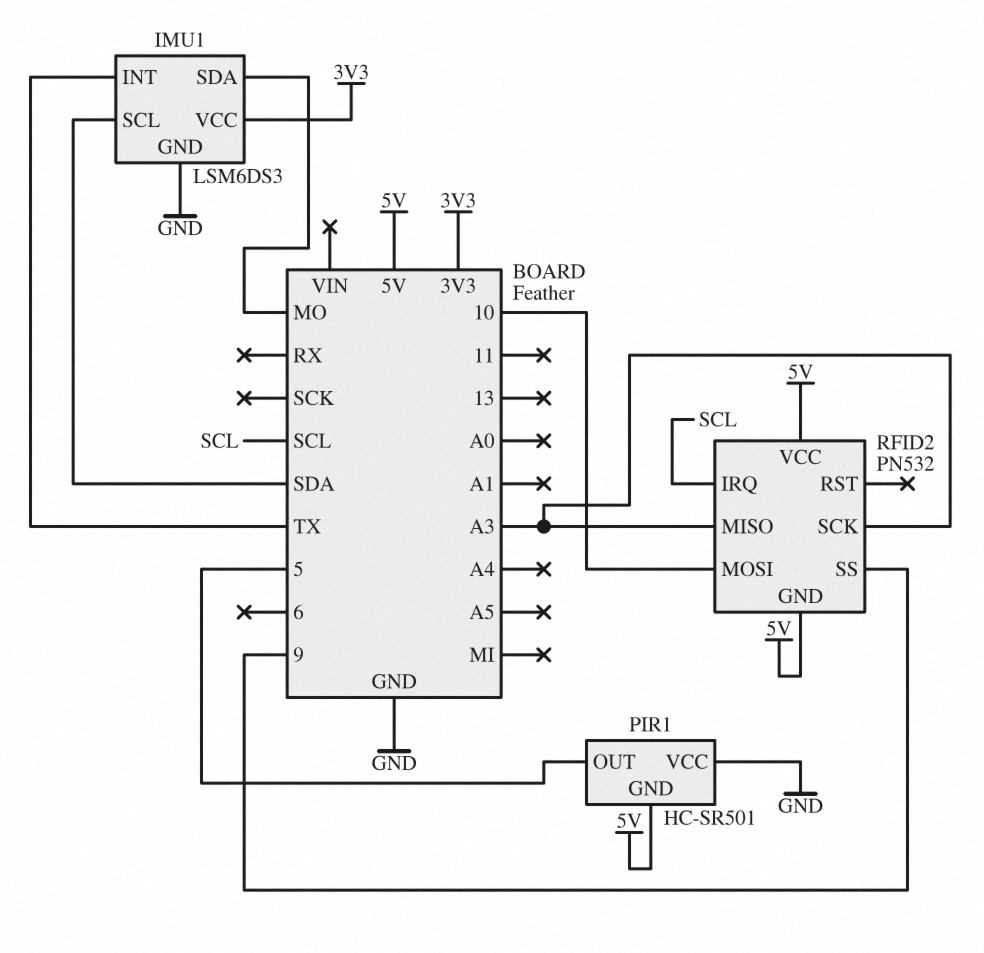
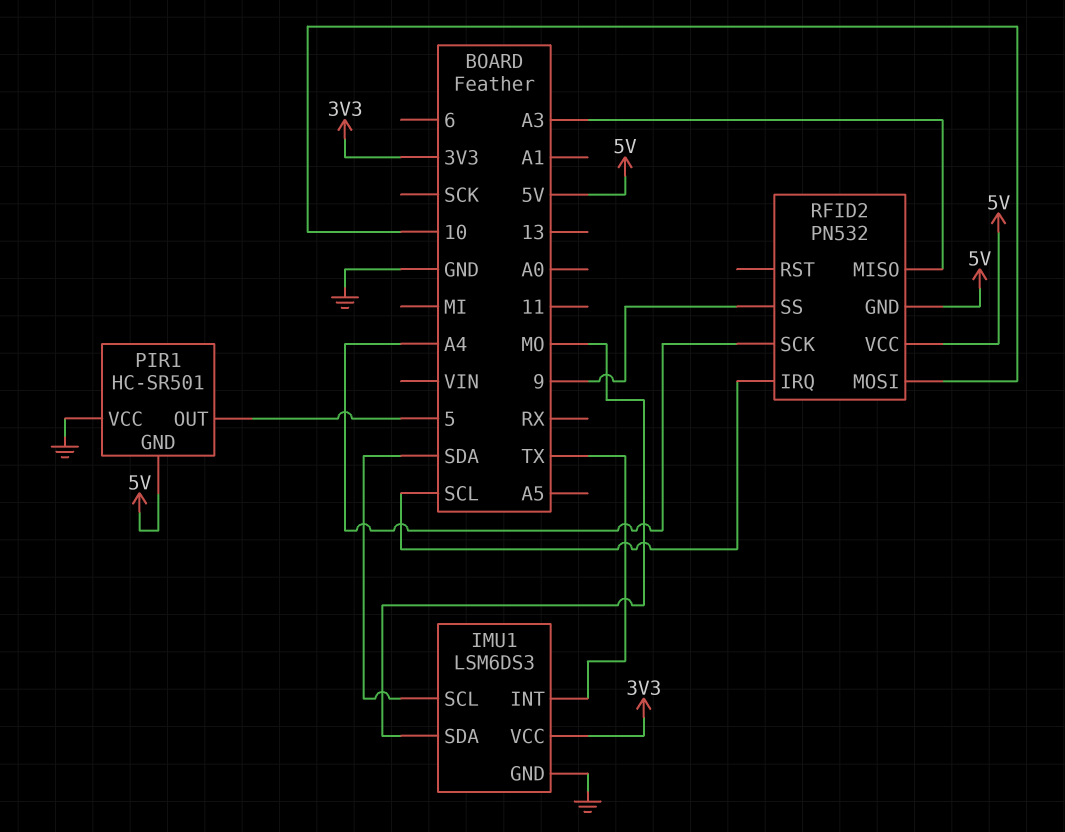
RFID2 pin SCK: A3 -> A4

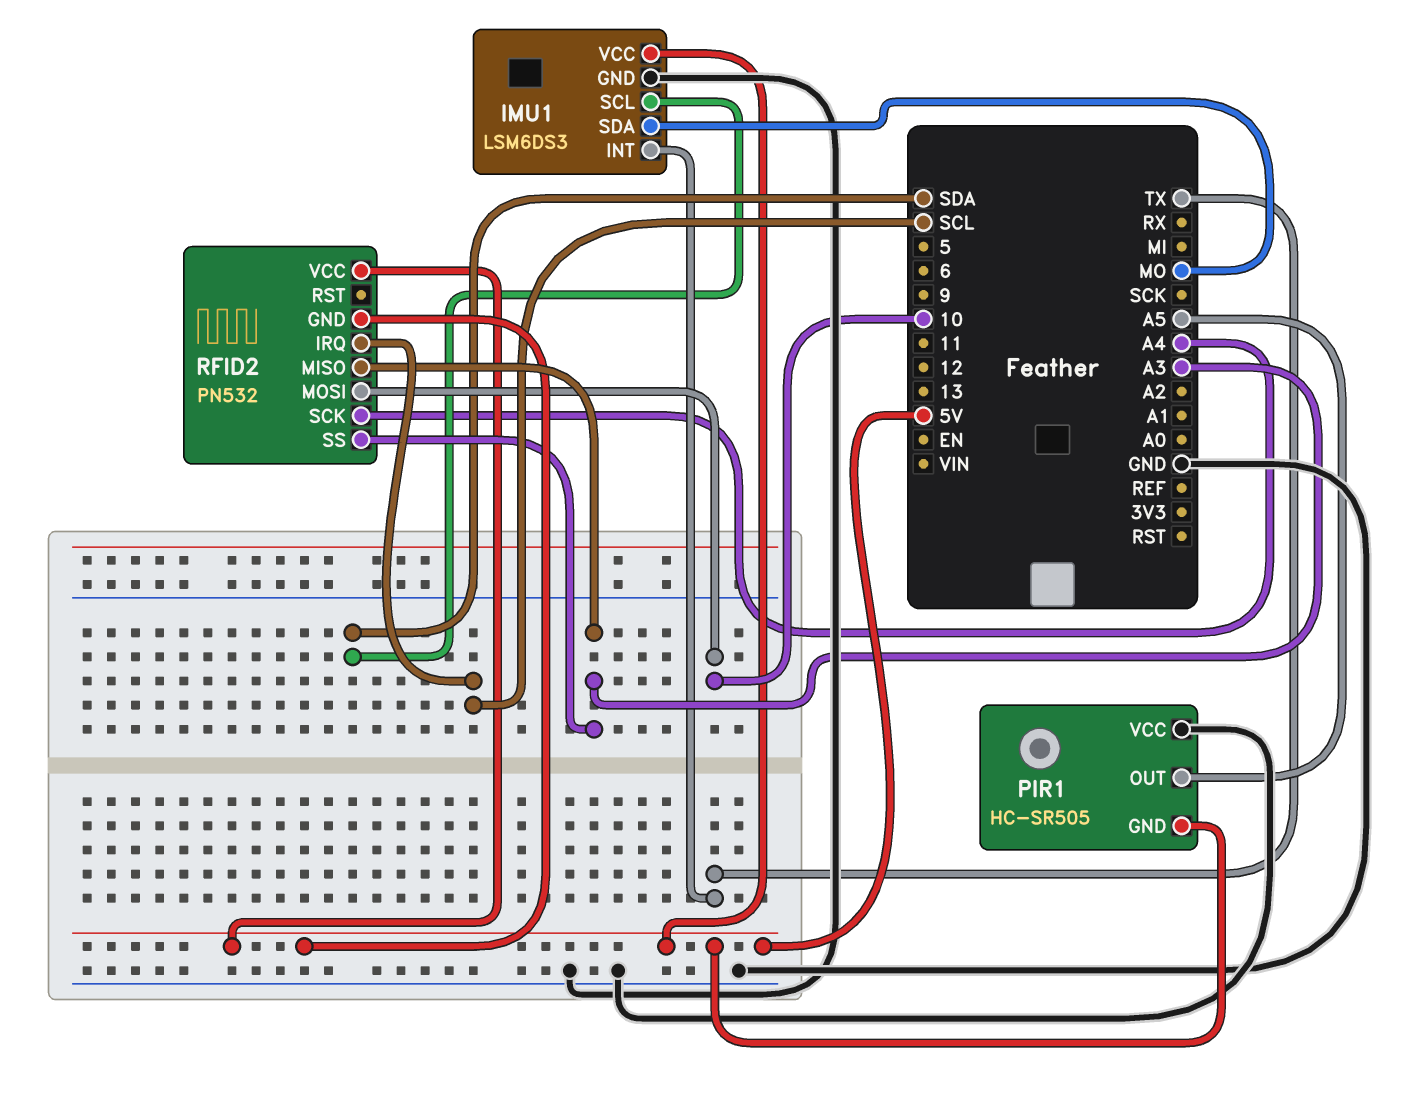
IMU1 pin VCC: 3V3 -> 5V
PIR1: HC-SR501 -> HC-SR505
PIR1 pin OUT: 5 -> A5
RFID2 pin SS: 9 -> A3

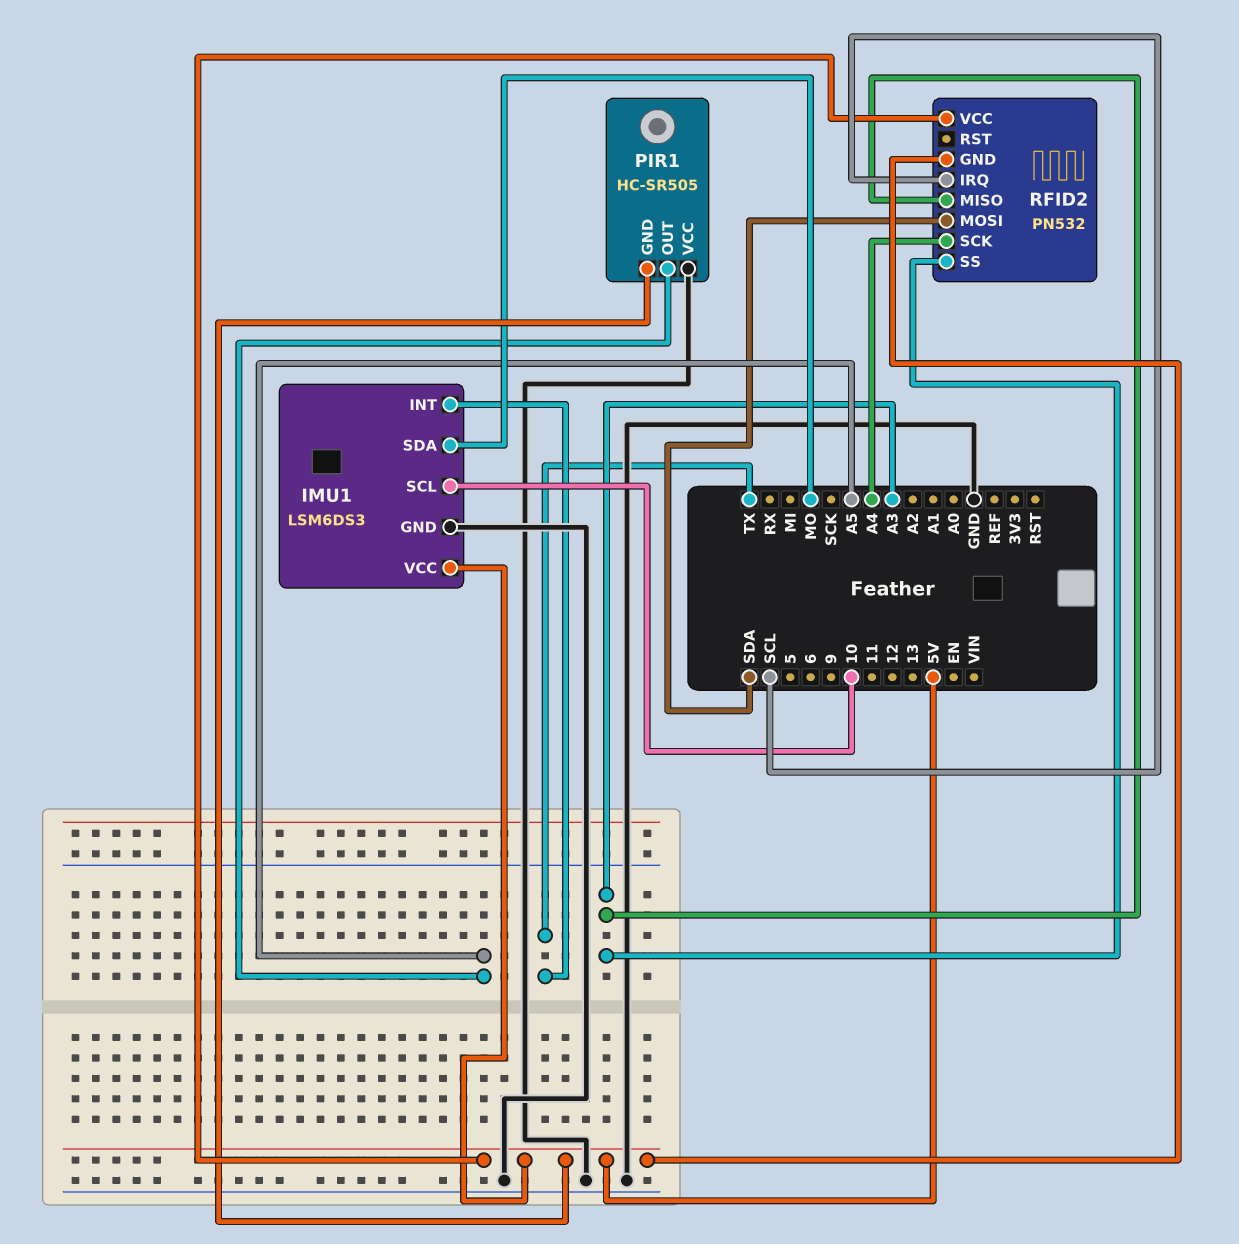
IMU1 pin SCL: SDA -> 10
RFID2 pin MOSI: 10 -> SDA

